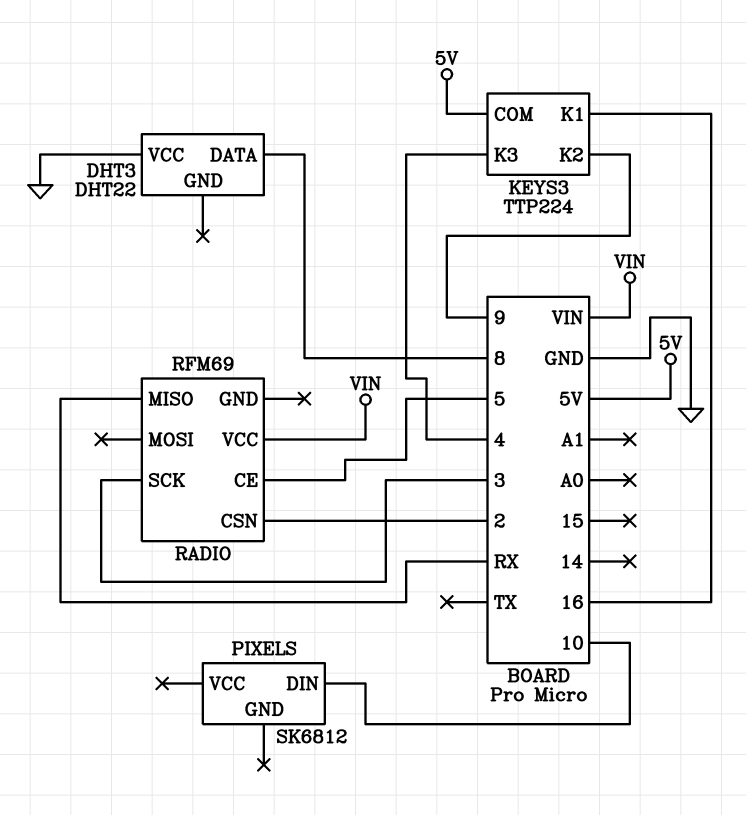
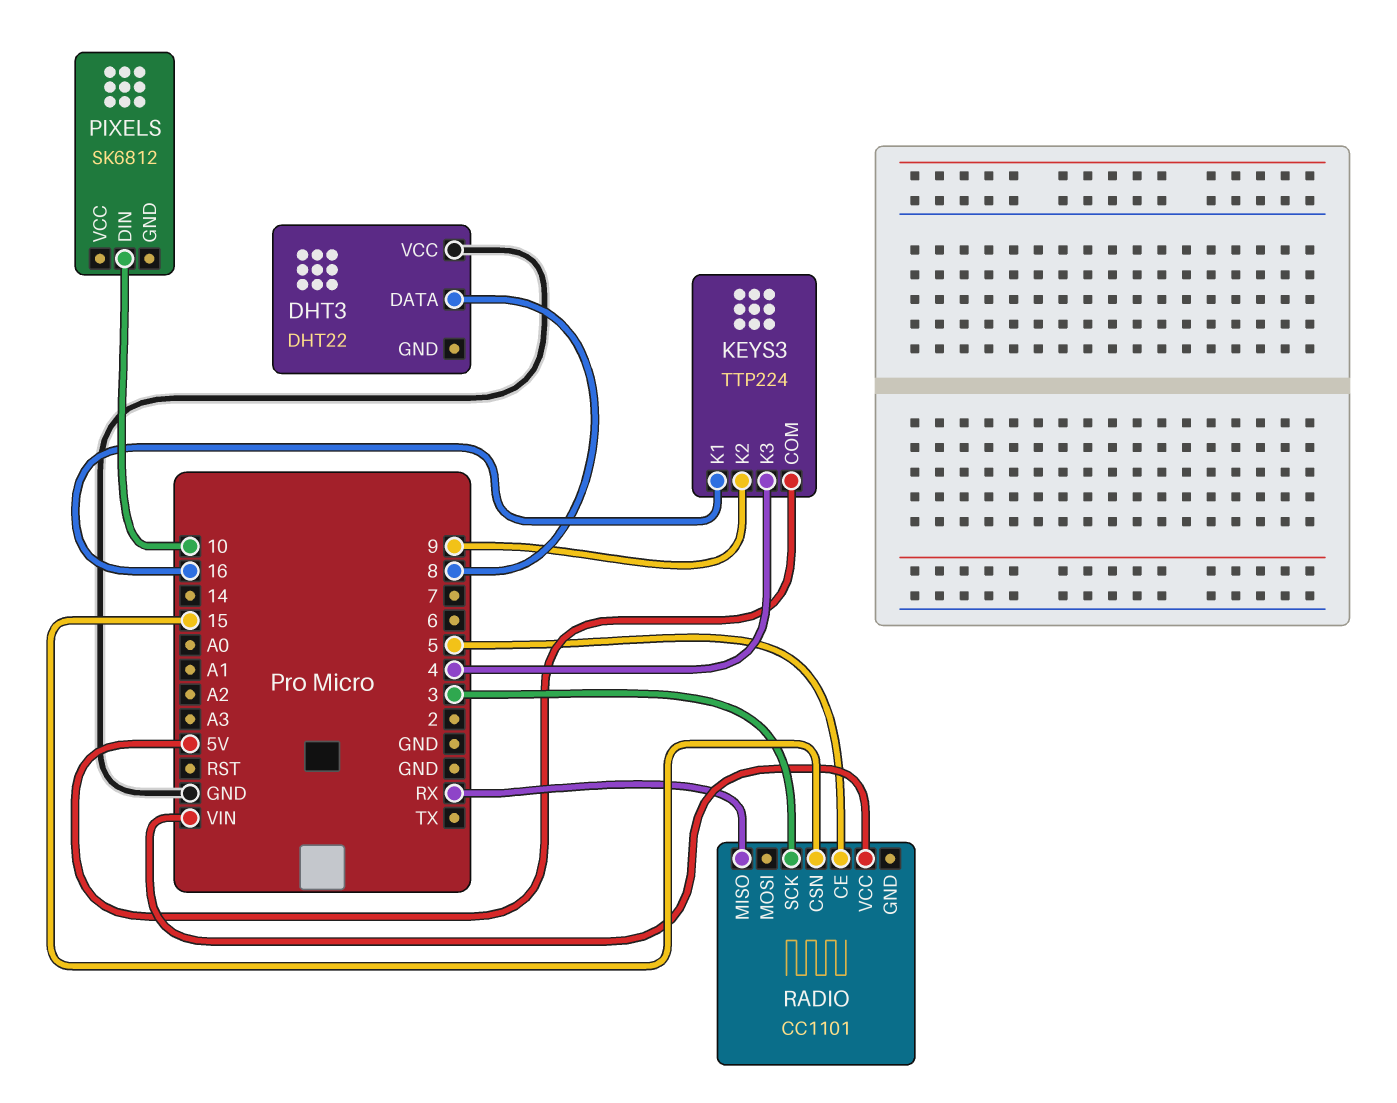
RADIO: RFM69 -> CC1101
RADIO pin CSN: 2 -> 15

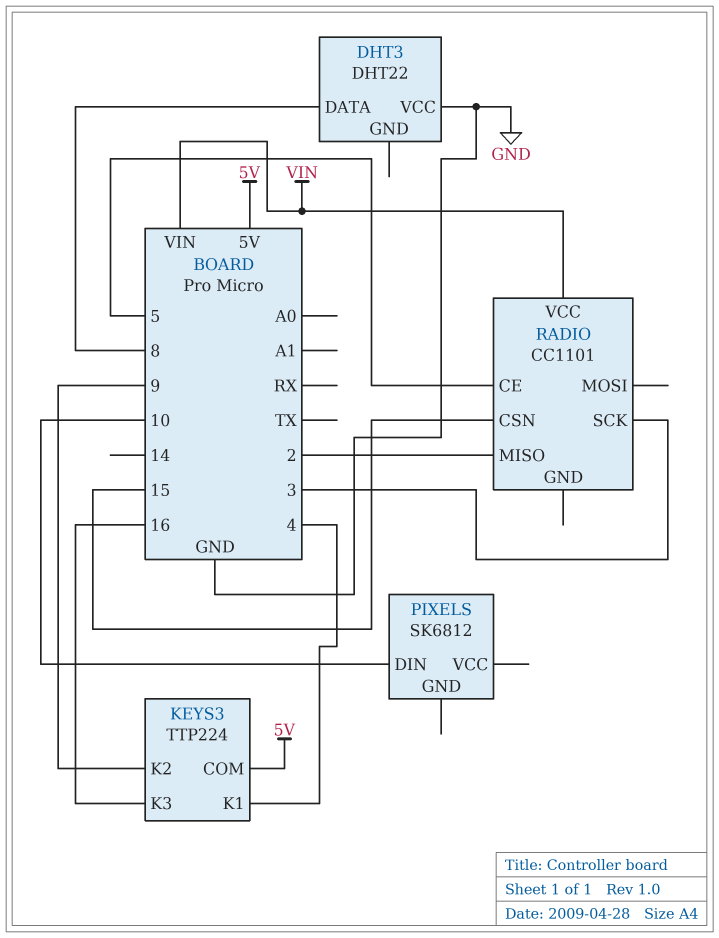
KEYS3 pin K1: 16 -> 4
KEYS3 pin K3: 4 -> 16
RADIO pin MISO: RX -> 2

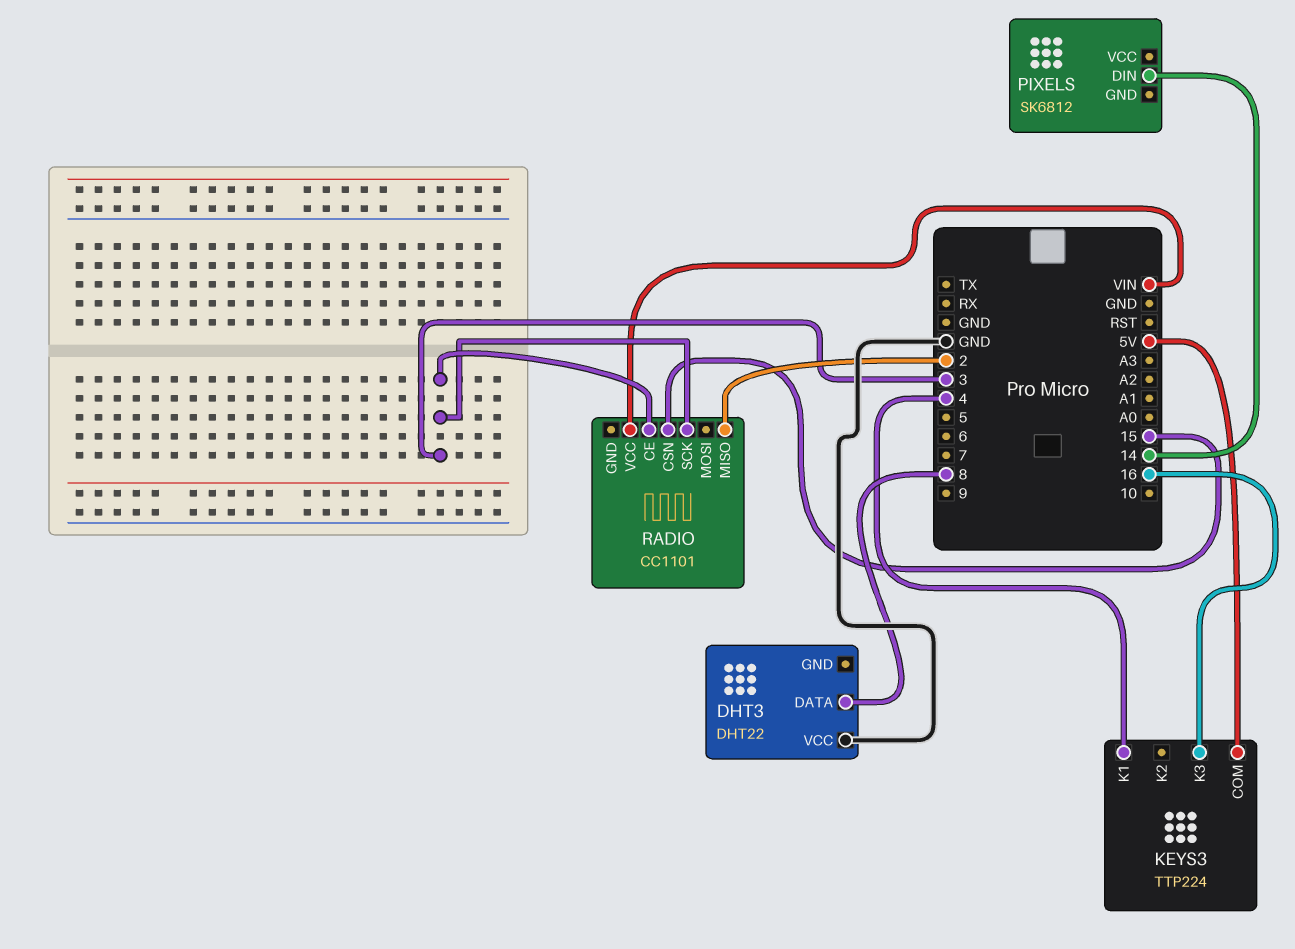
KEYS3 pin K2: 9 -> none
PIXELS pin DIN: 10 -> 14
RADIO pin CE: 5 -> 3

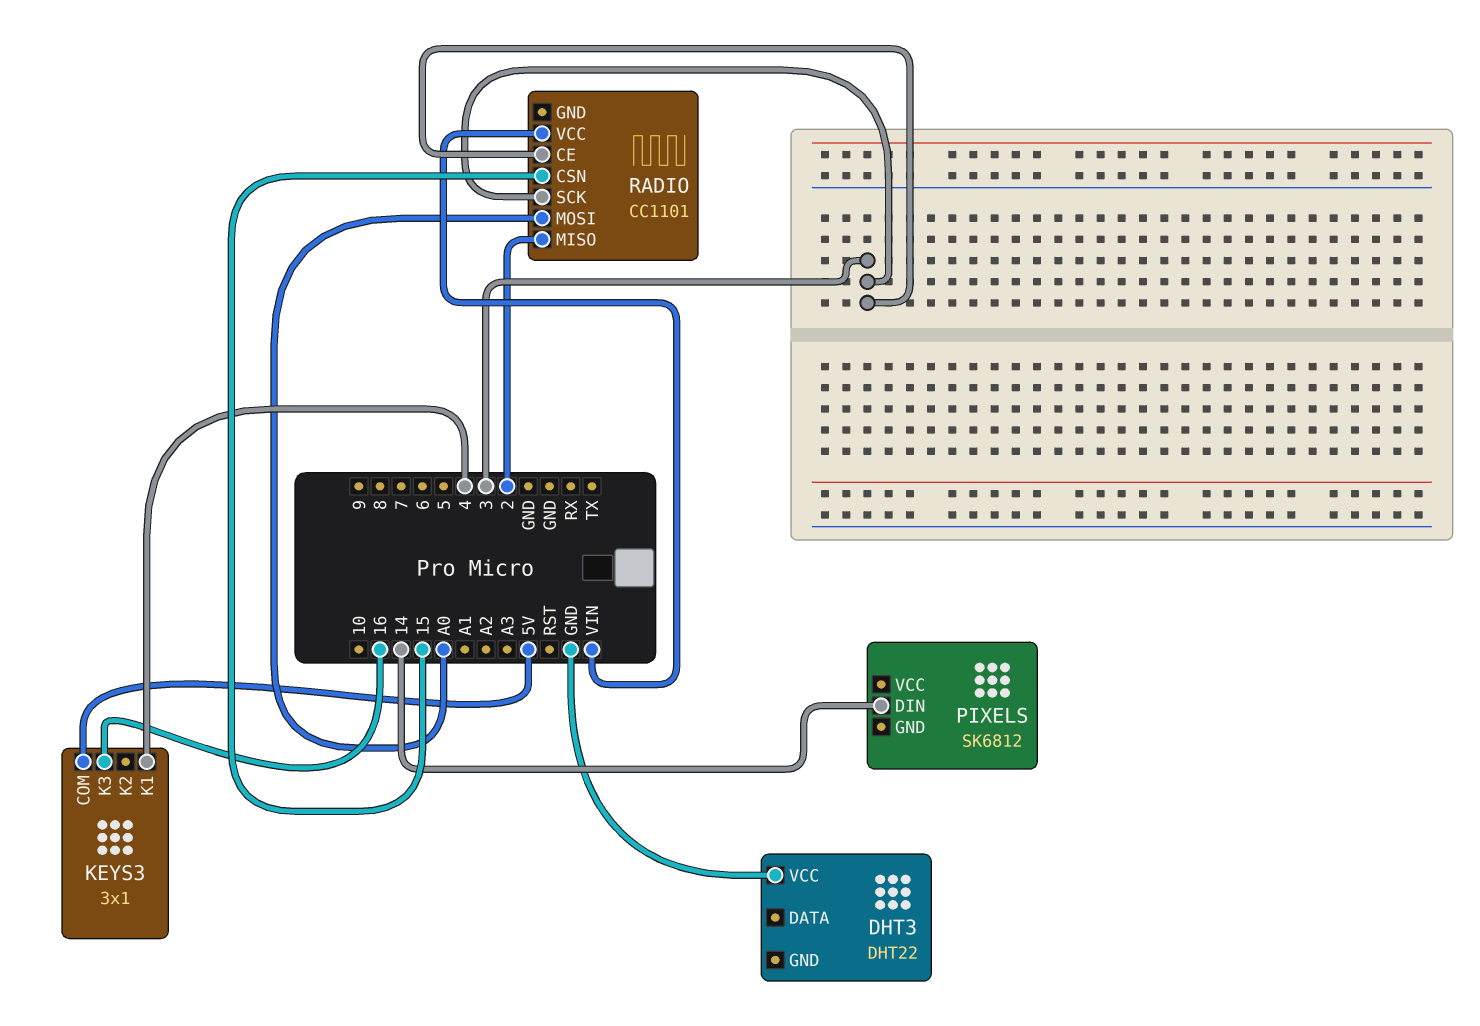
DHT3 pin DATA: 8 -> none
KEYS3: TTP224 -> 3x1
RADIO pin MOSI: none -> A0

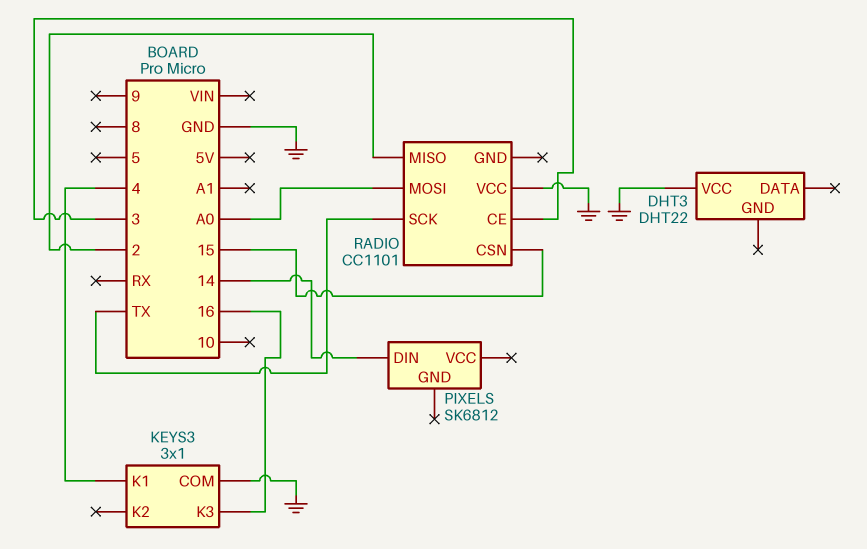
KEYS3 pin COM: 5V -> GND
RADIO pin SCK: 3 -> TX
RADIO pin VCC: VIN -> GND

